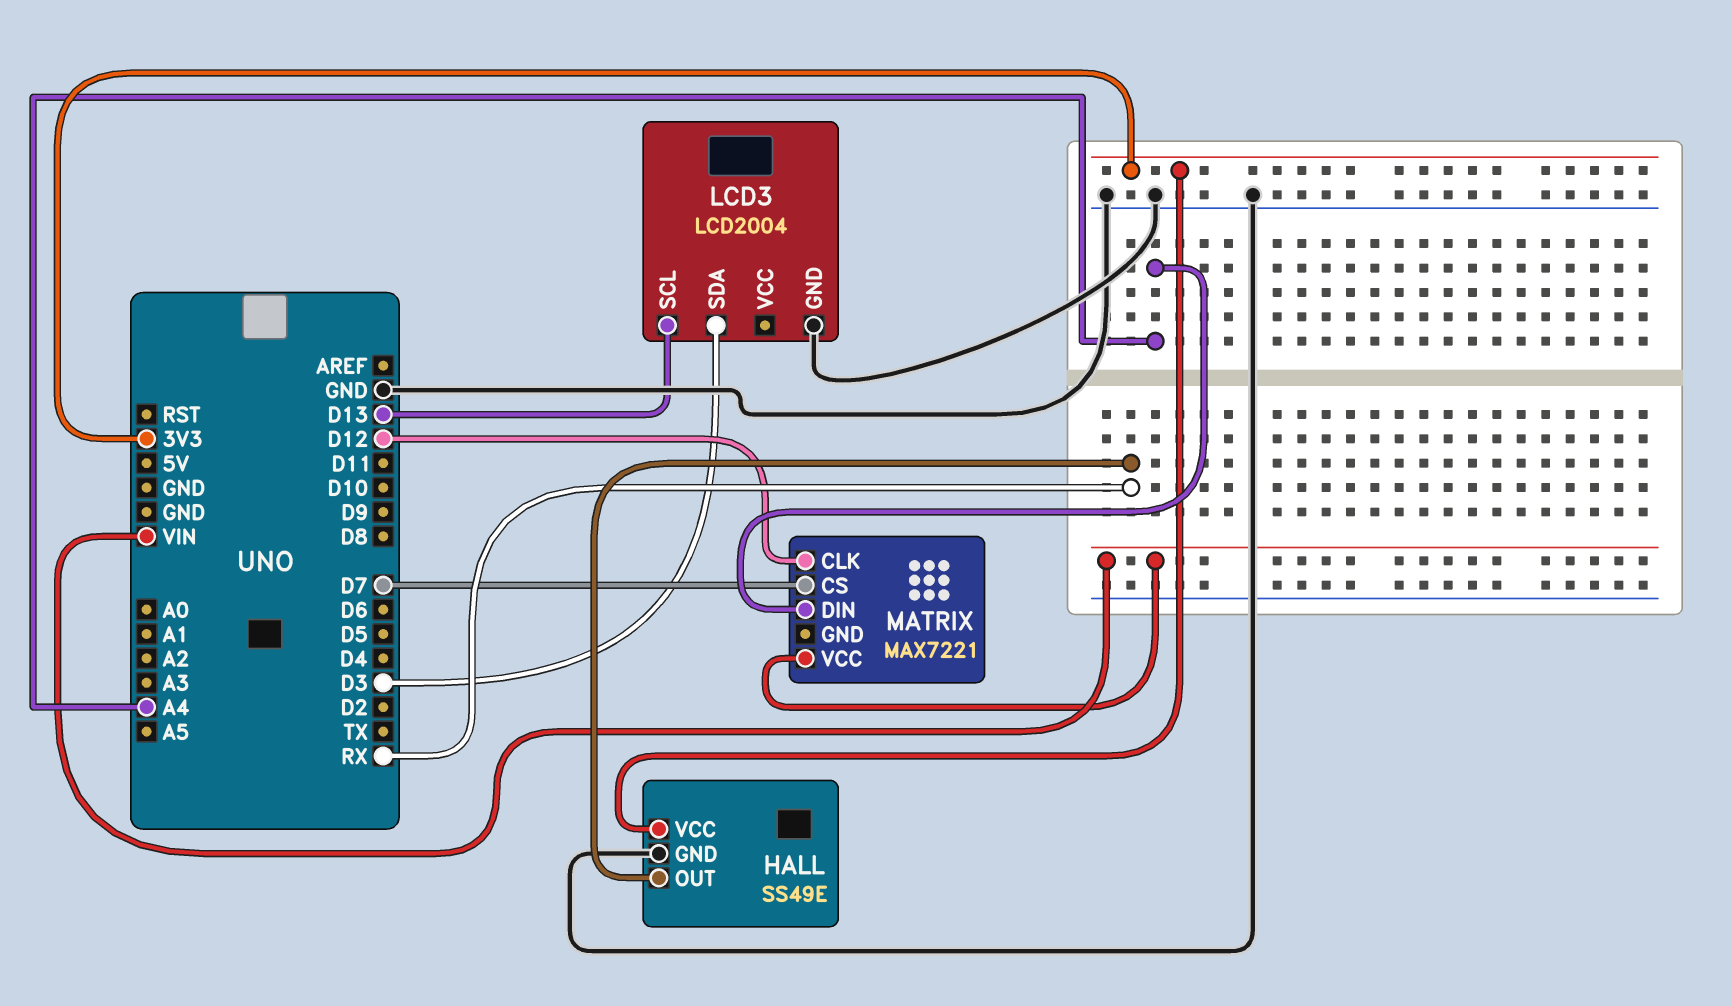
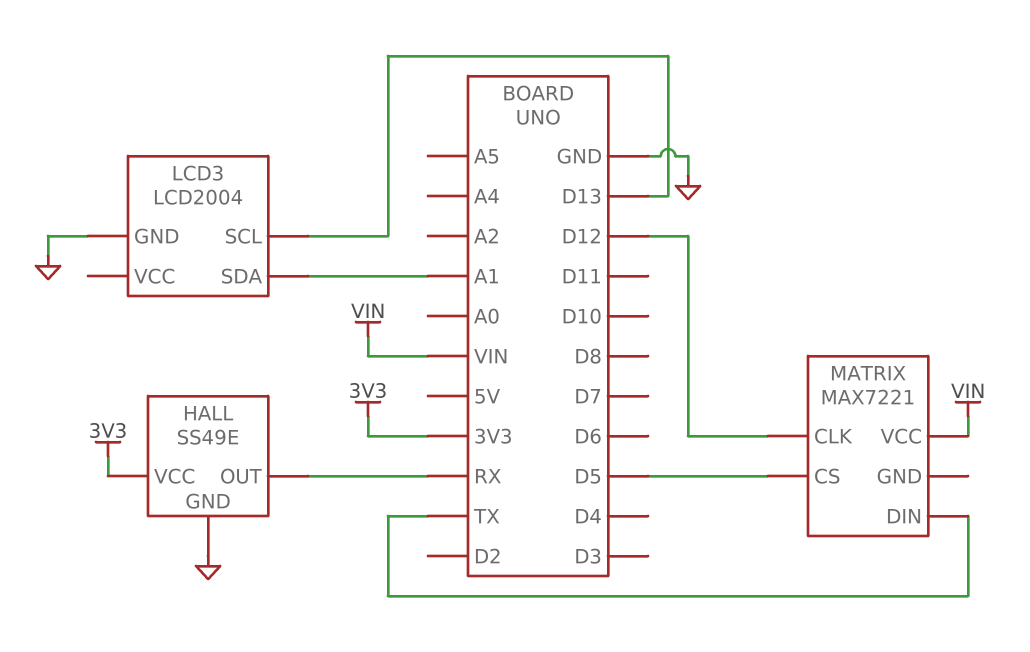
LCD3 pin SDA: D3 -> A1
MATRIX pin CS: D7 -> D5
MATRIX pin DIN: A4 -> TX

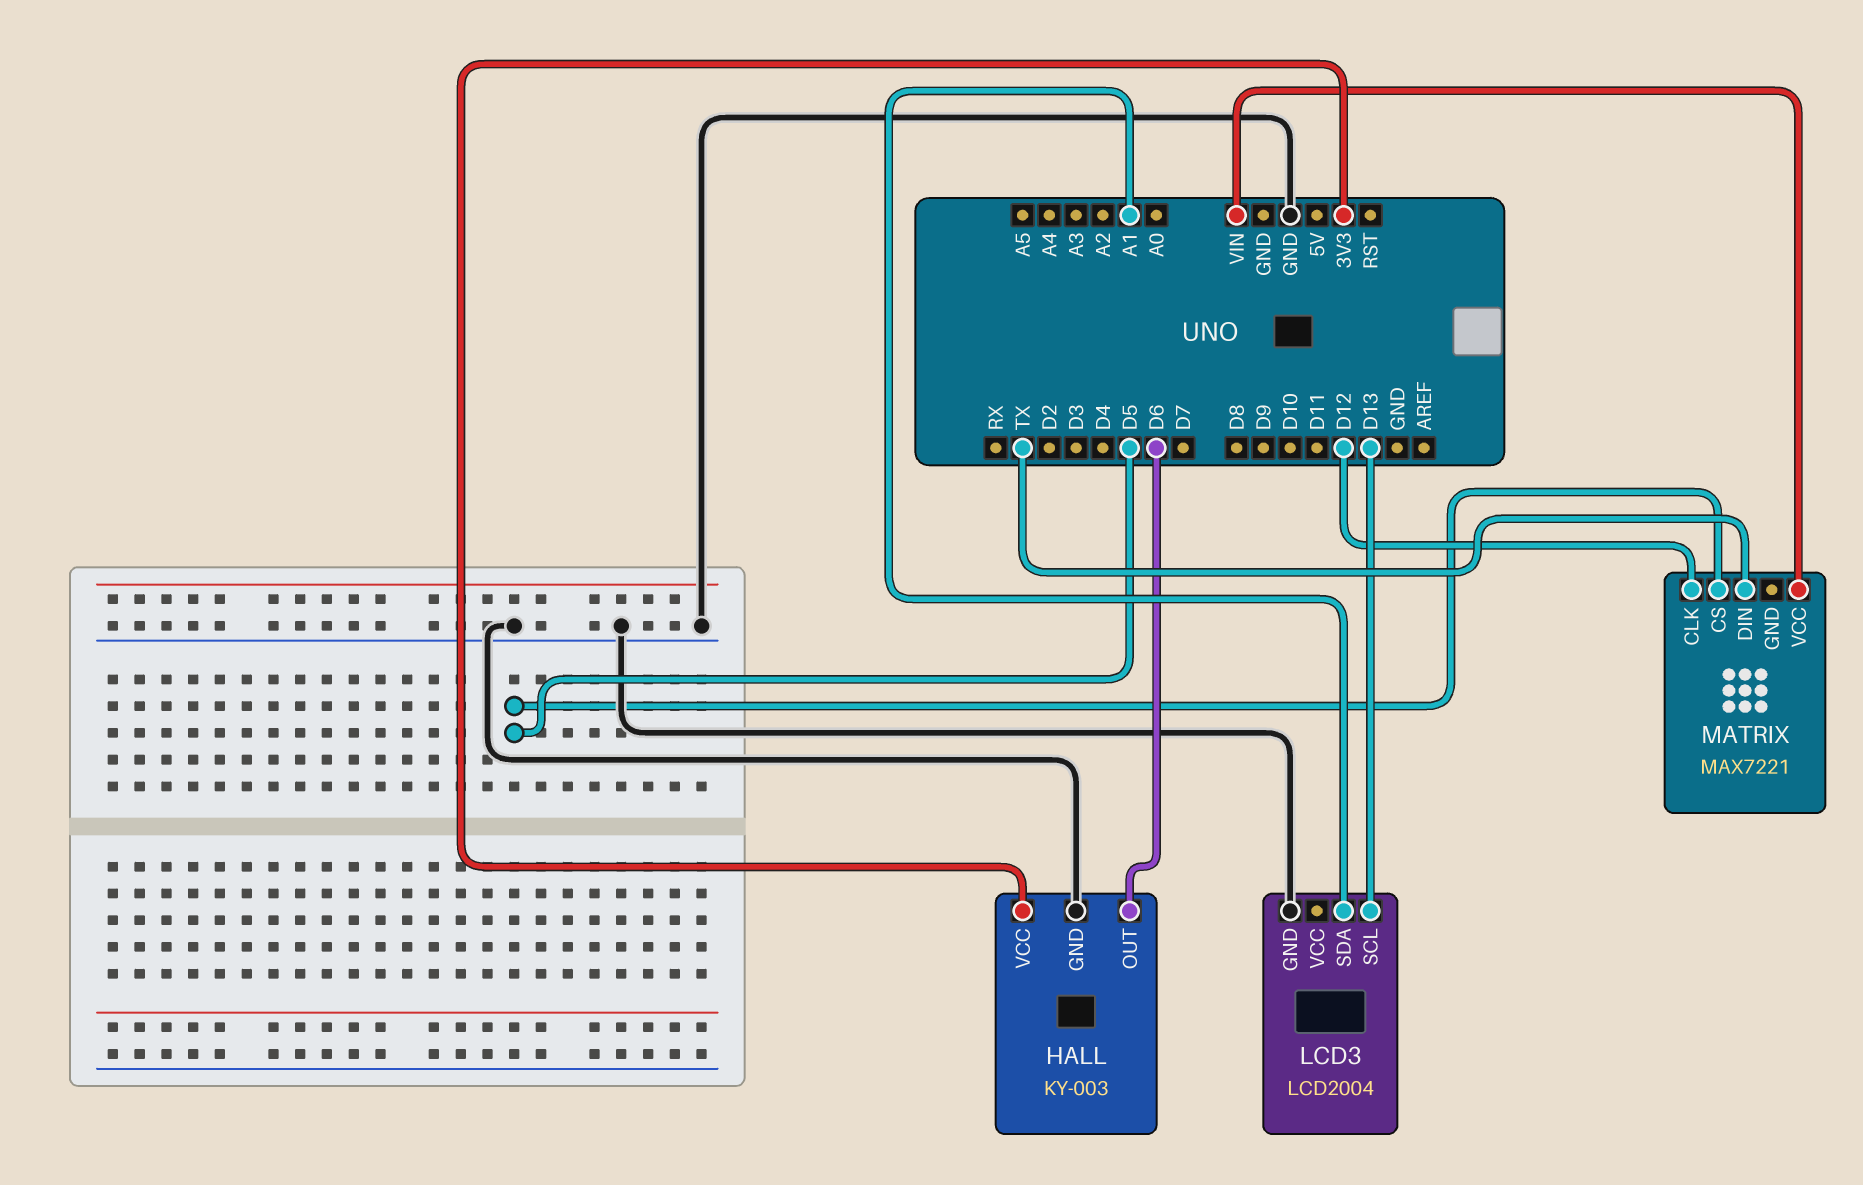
HALL: SS49E -> KY-003
HALL pin OUT: RX -> D6

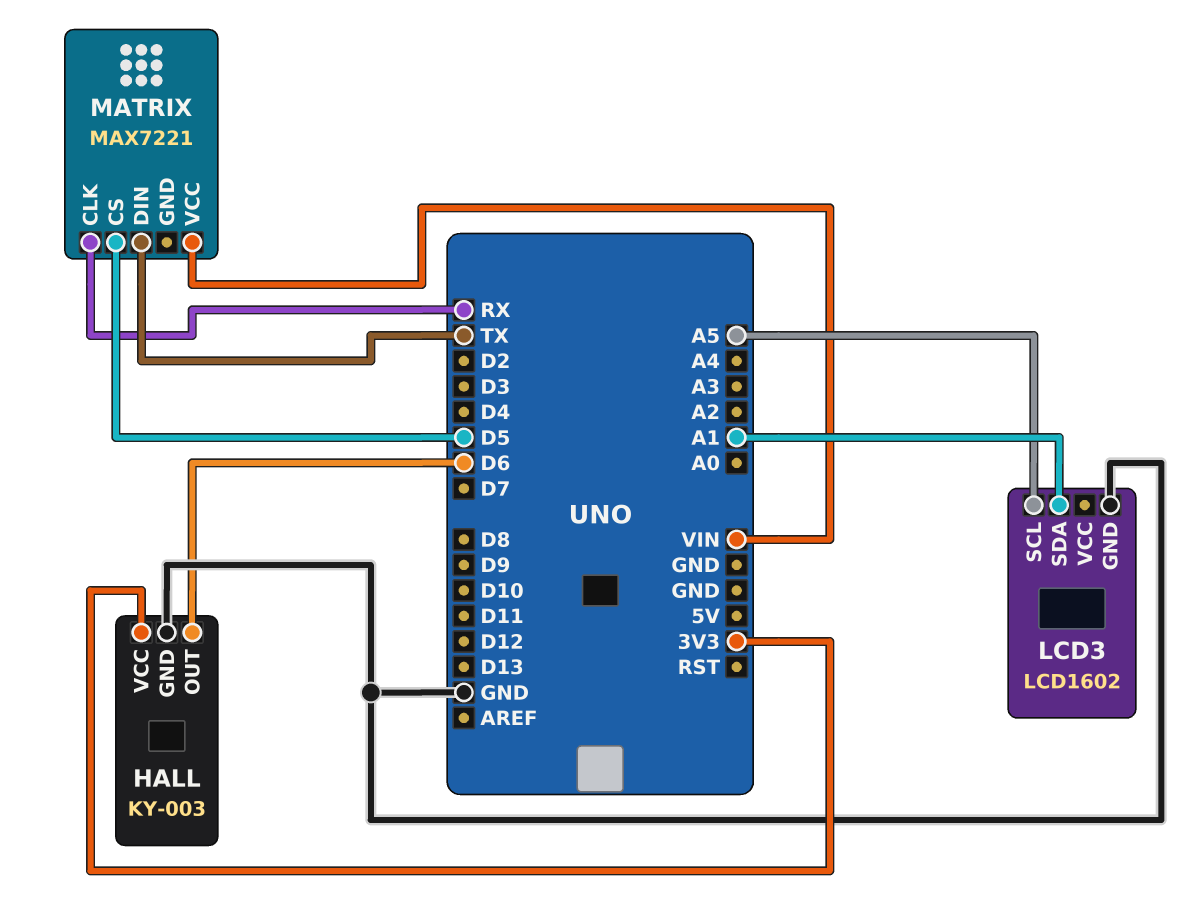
LCD3: LCD2004 -> LCD1602
LCD3 pin SCL: D13 -> A5
MATRIX pin CLK: D12 -> RX

